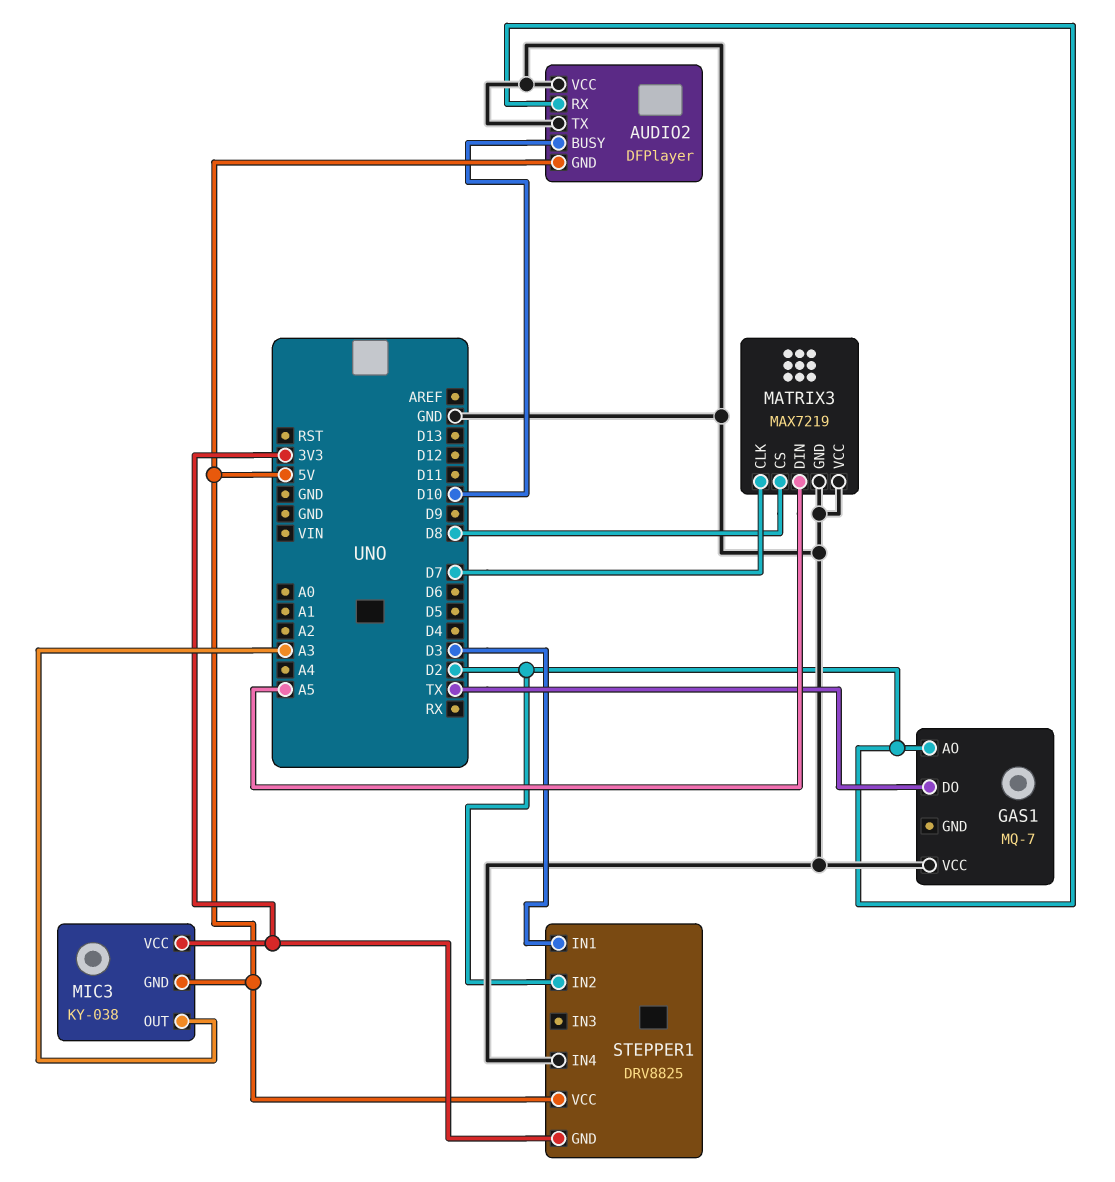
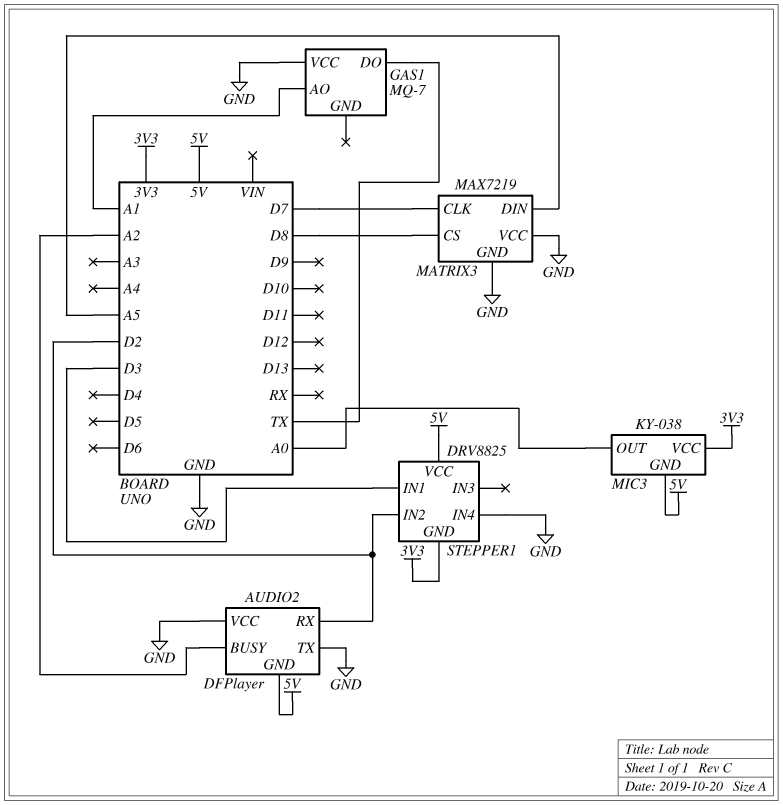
AUDIO2 pin BUSY: D10 -> A2
GAS1 pin AO: D2 -> A1
MIC3 pin OUT: A3 -> A0

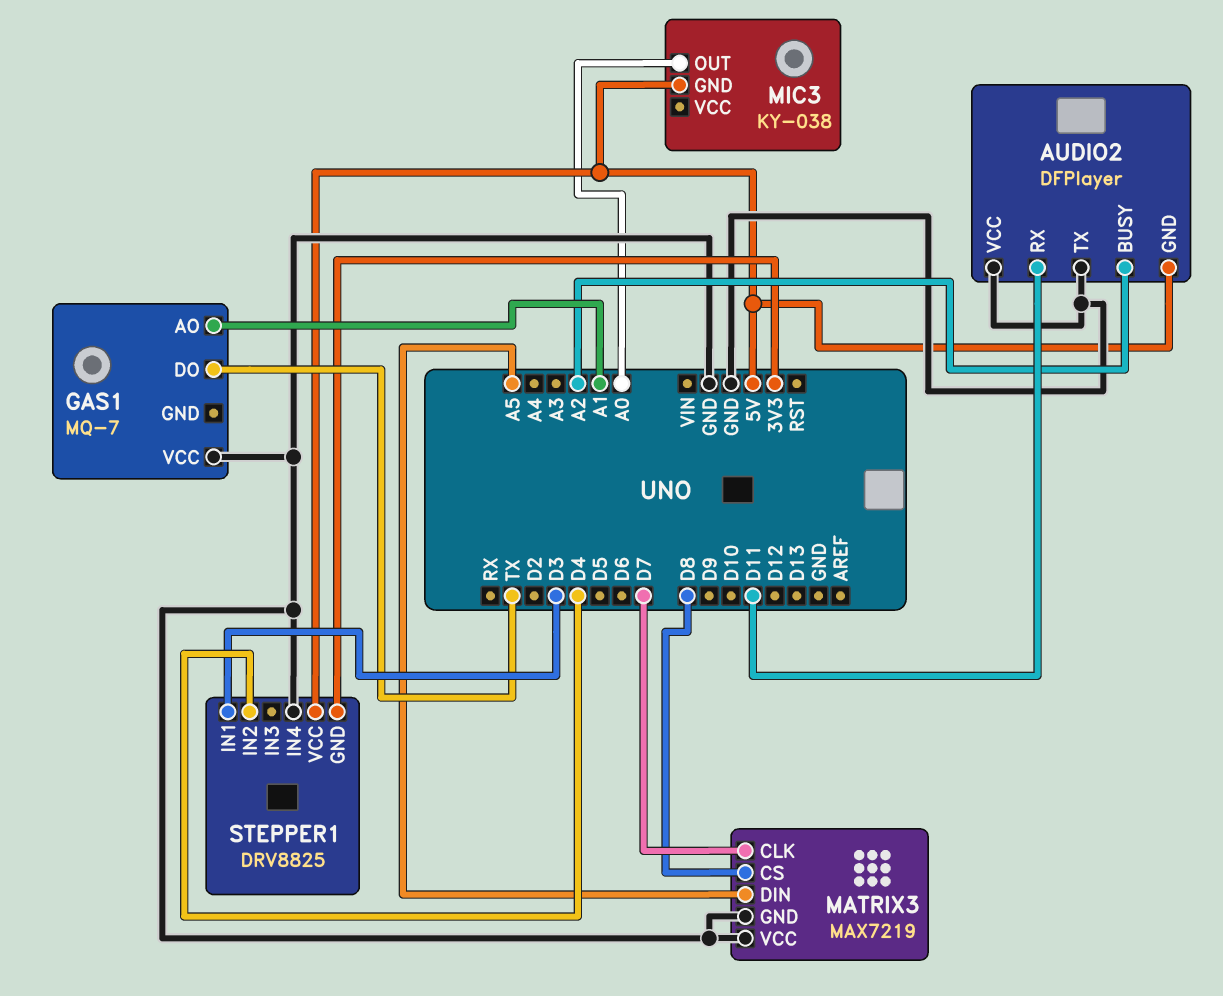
AUDIO2 pin RX: D2 -> D11
MIC3 pin VCC: 3V3 -> none
STEPPER1 pin IN2: D2 -> D4

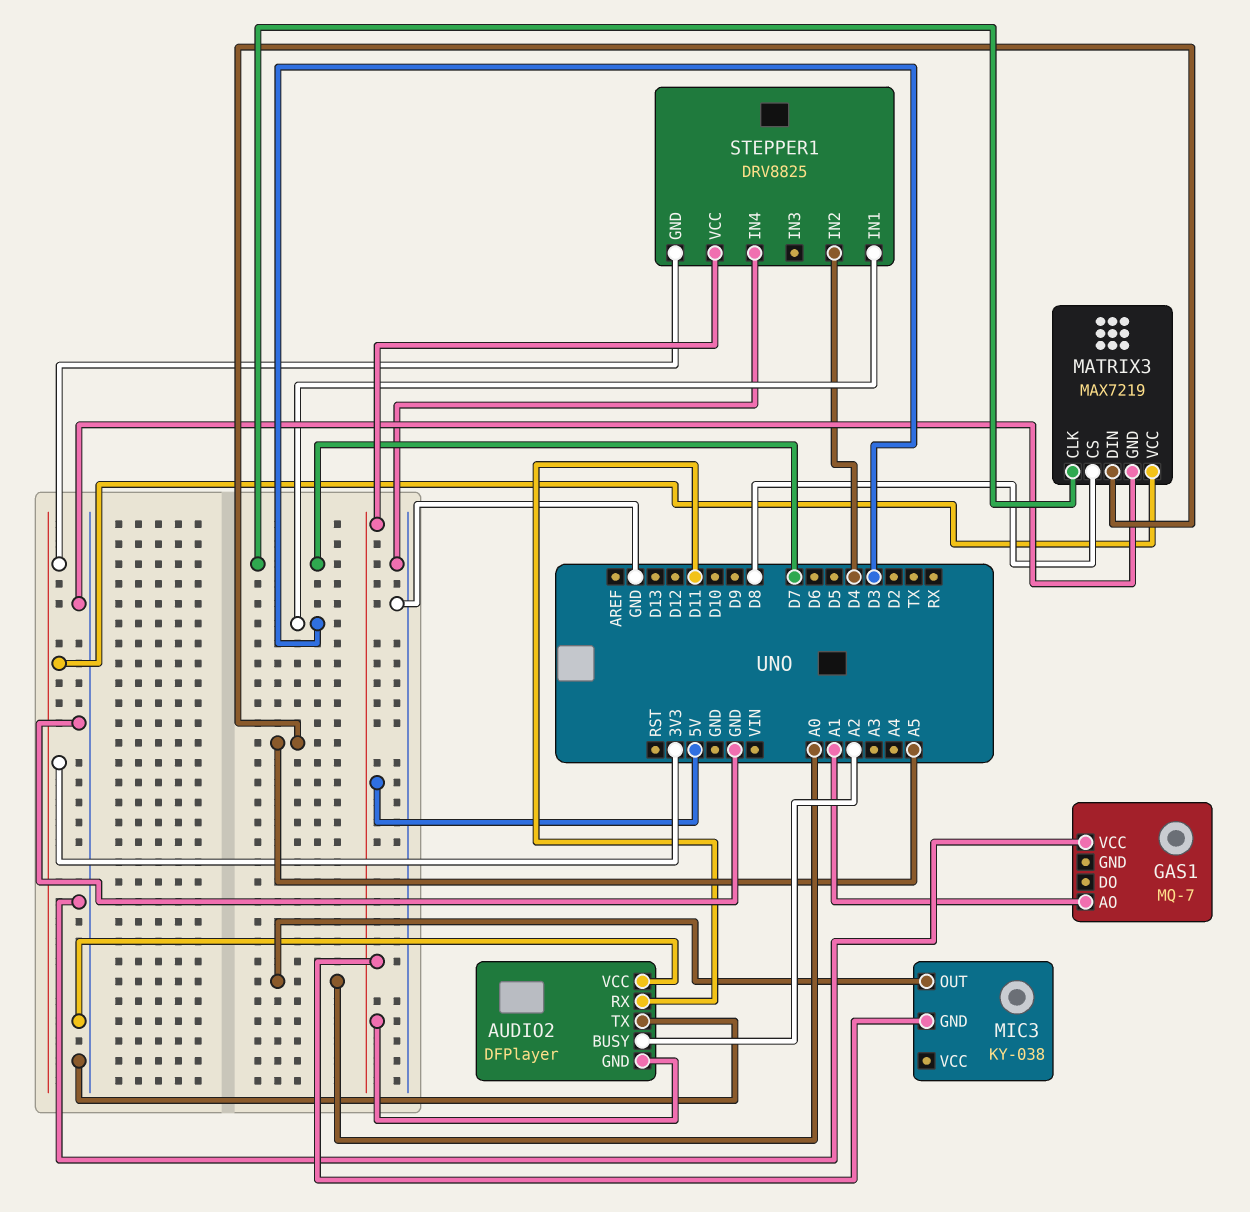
GAS1 pin DO: TX -> none
MATRIX3 pin VCC: GND -> 3V3

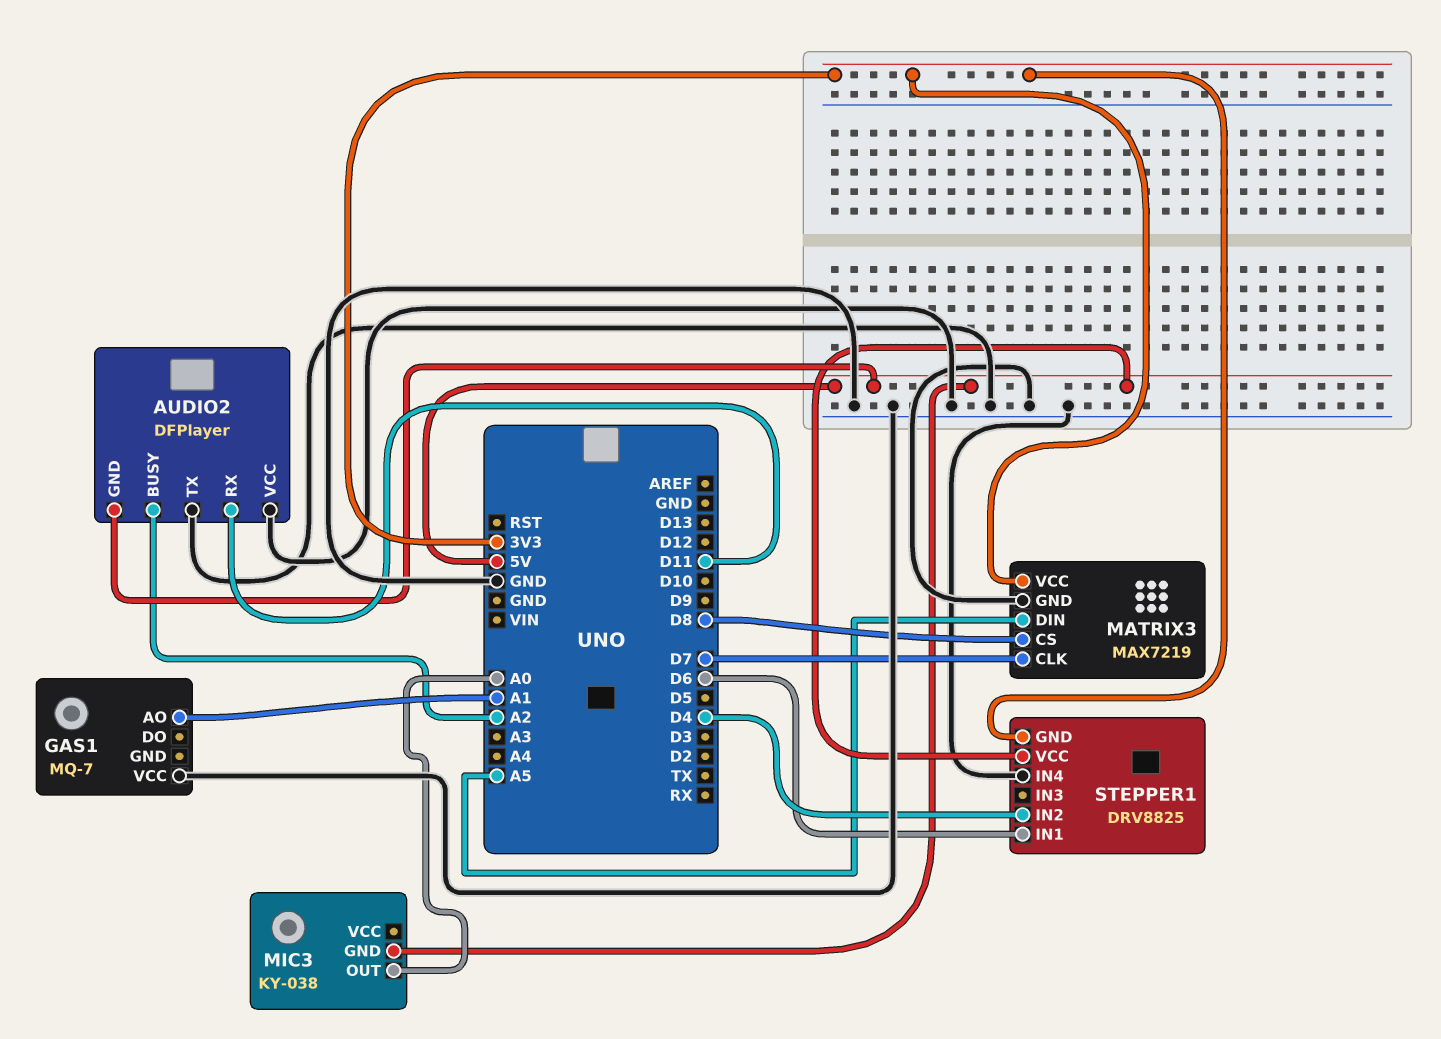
STEPPER1 pin IN1: D3 -> D6

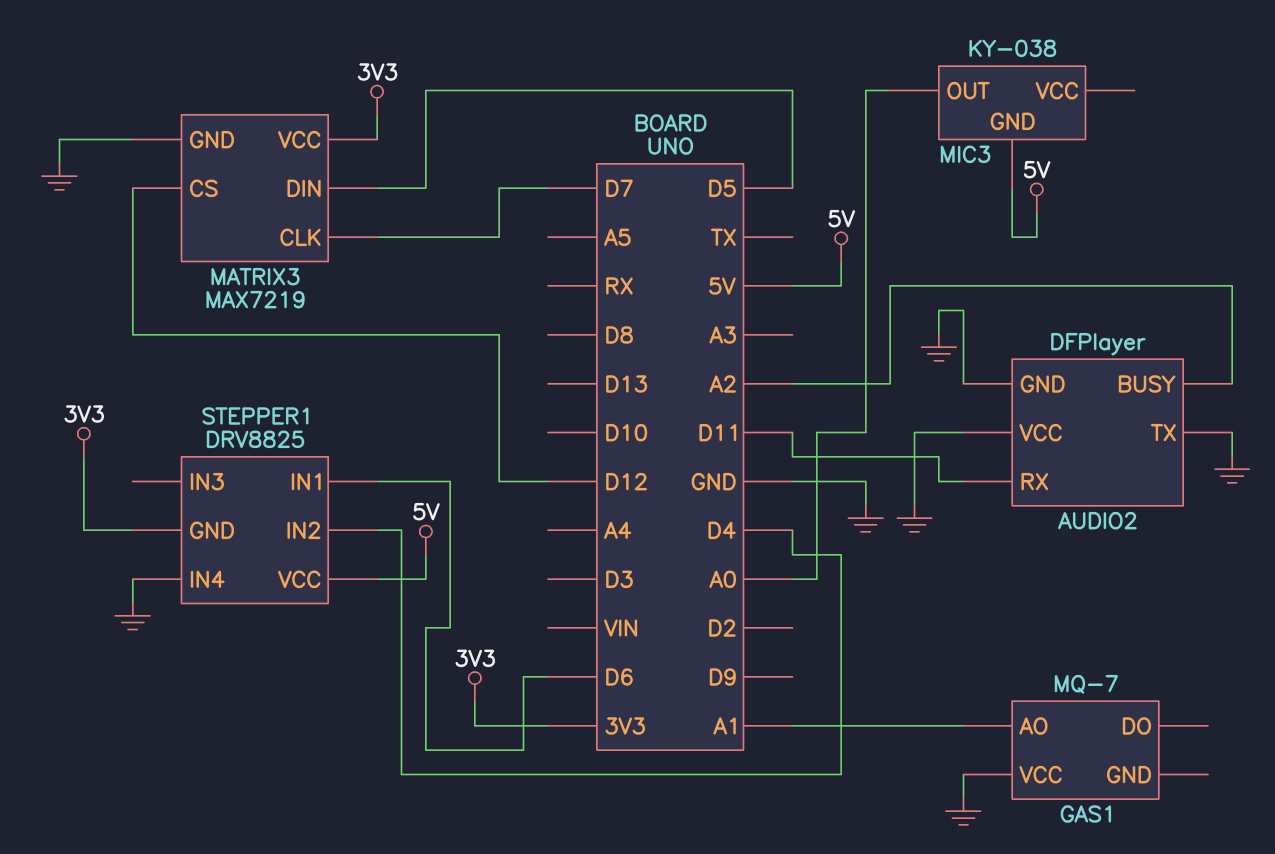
AUDIO2 pin GND: 5V -> GND
MATRIX3 pin CS: D8 -> D12
MATRIX3 pin DIN: A5 -> D5

